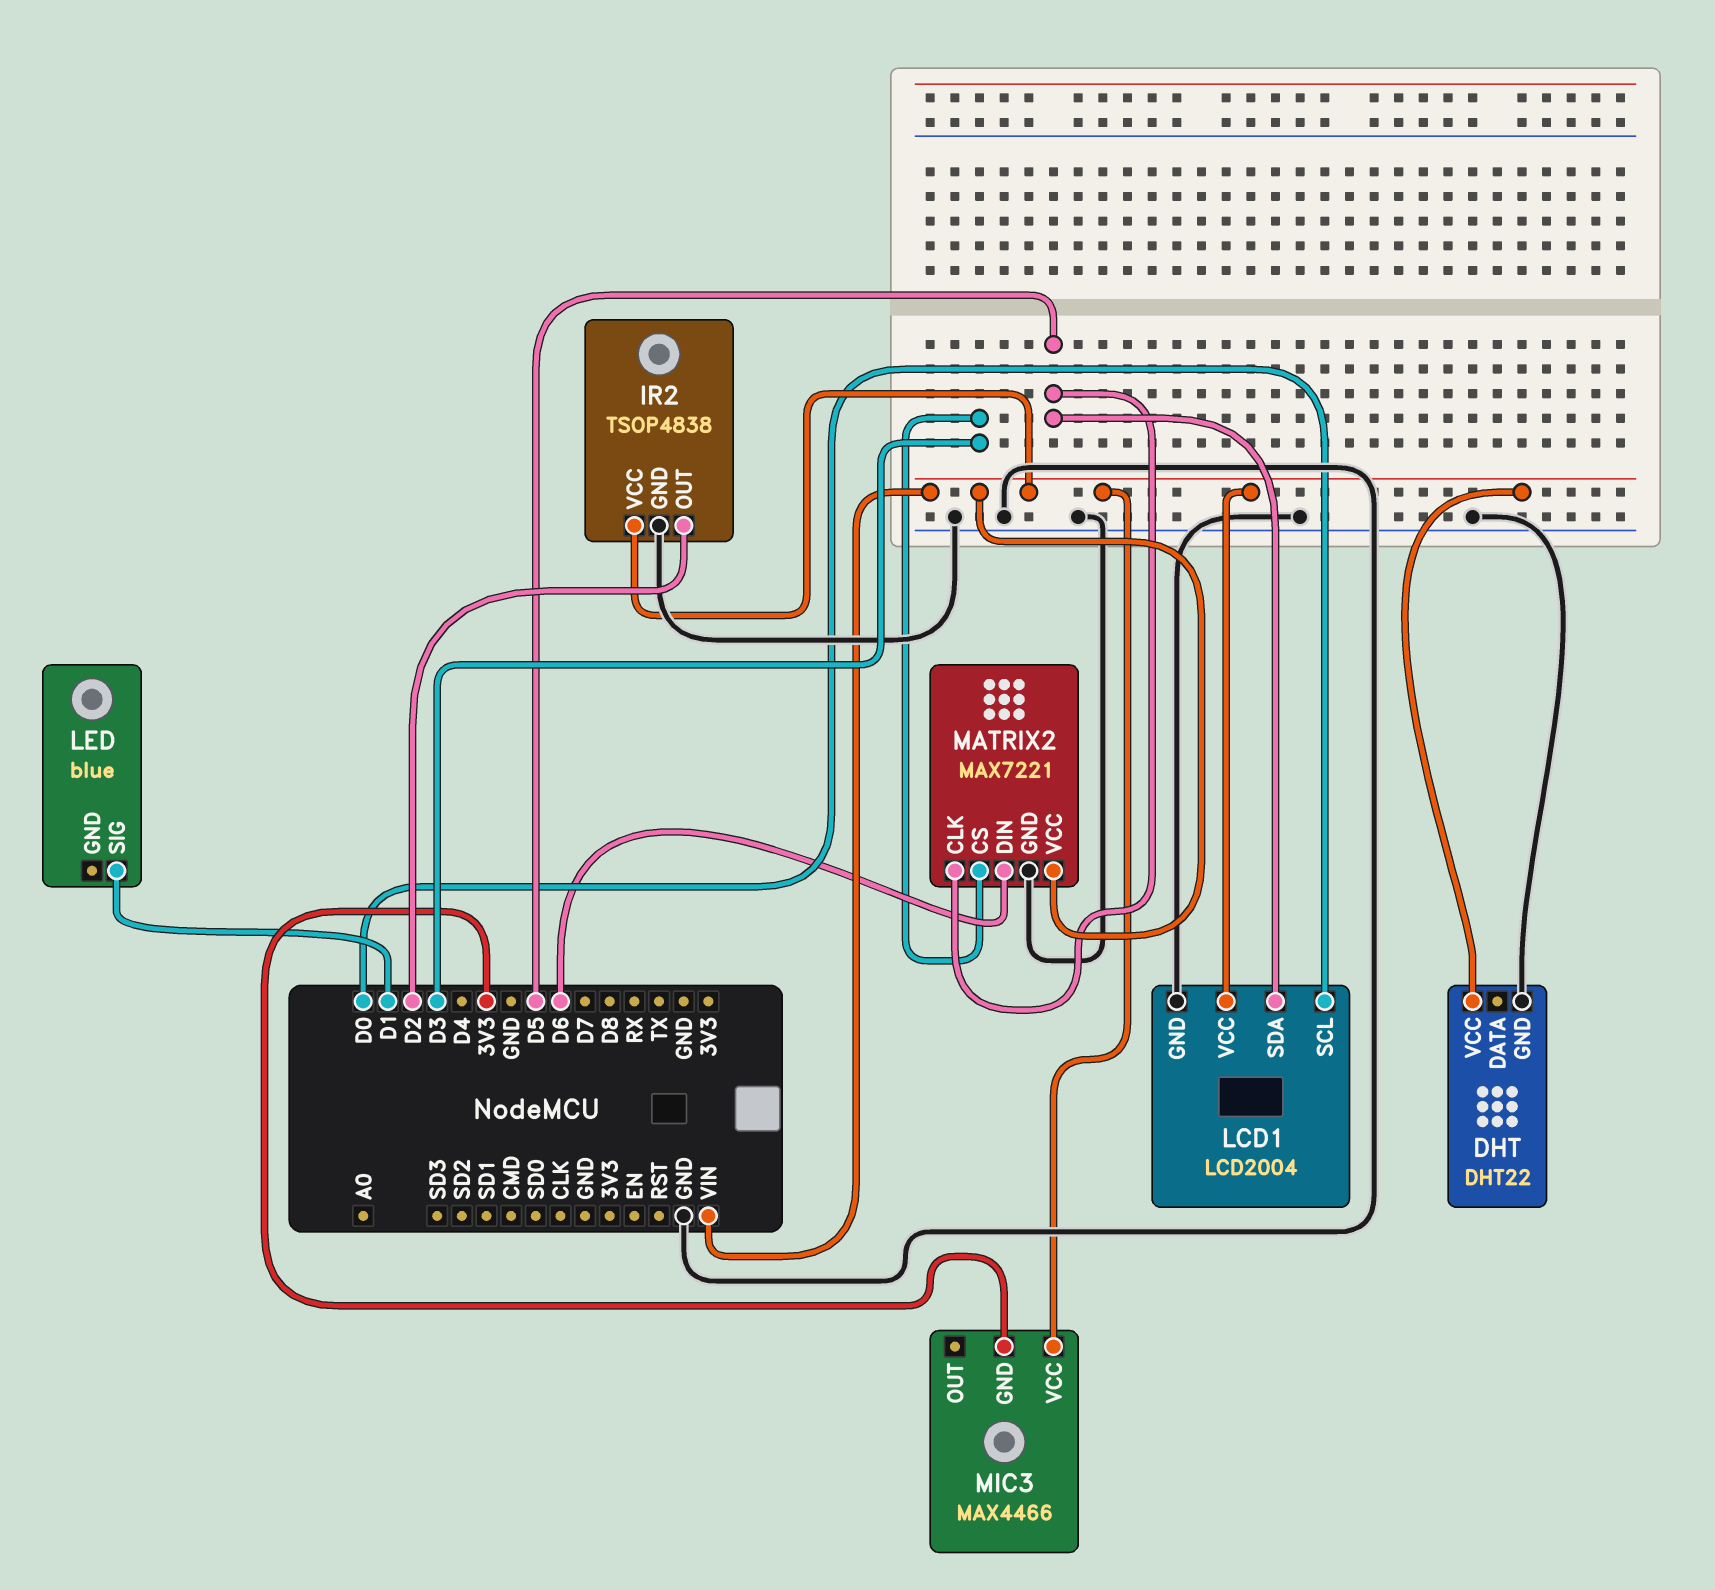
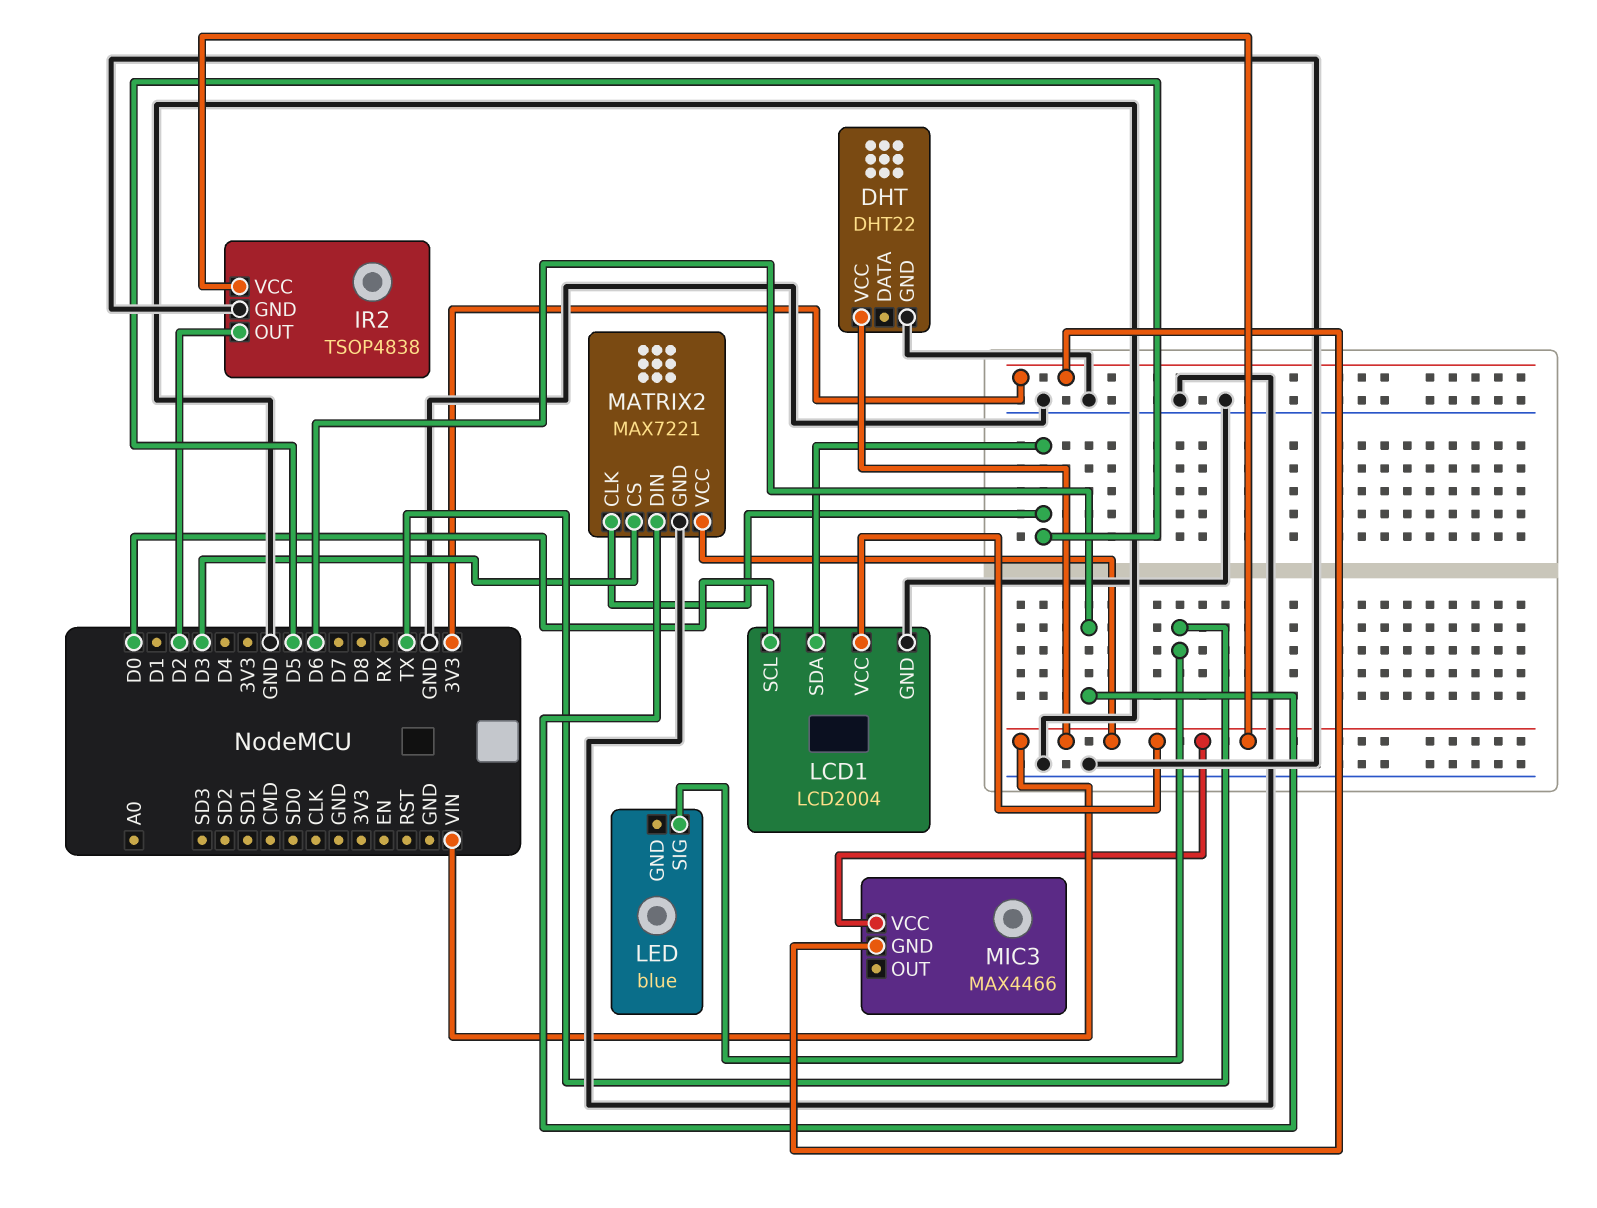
LED pin SIG: D1 -> TX

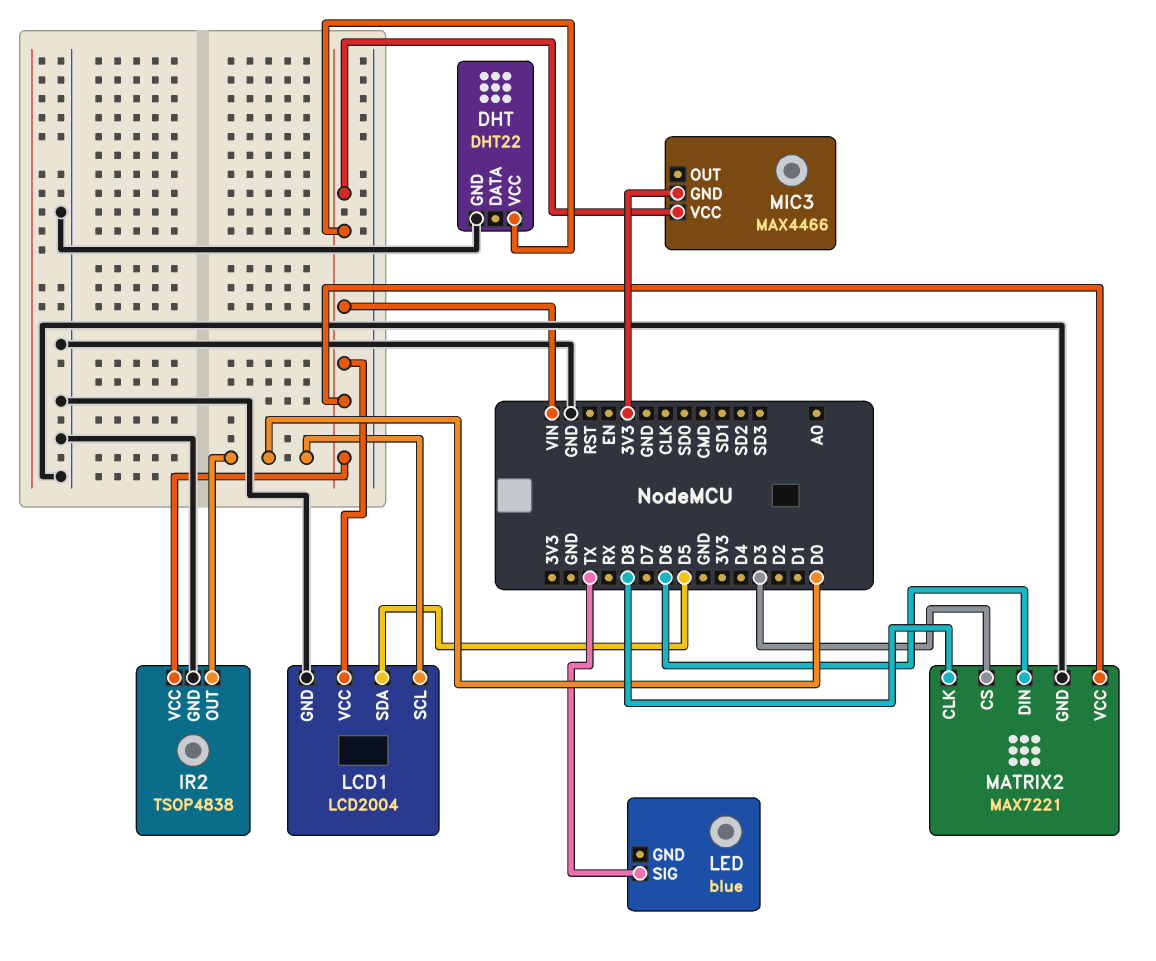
IR2 pin OUT: D2 -> D0
MATRIX2 pin CLK: D5 -> D8

